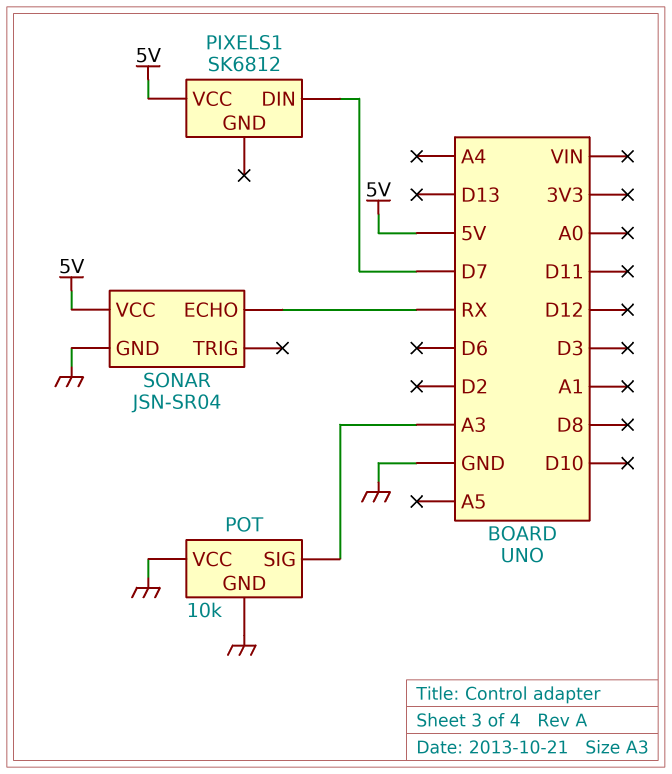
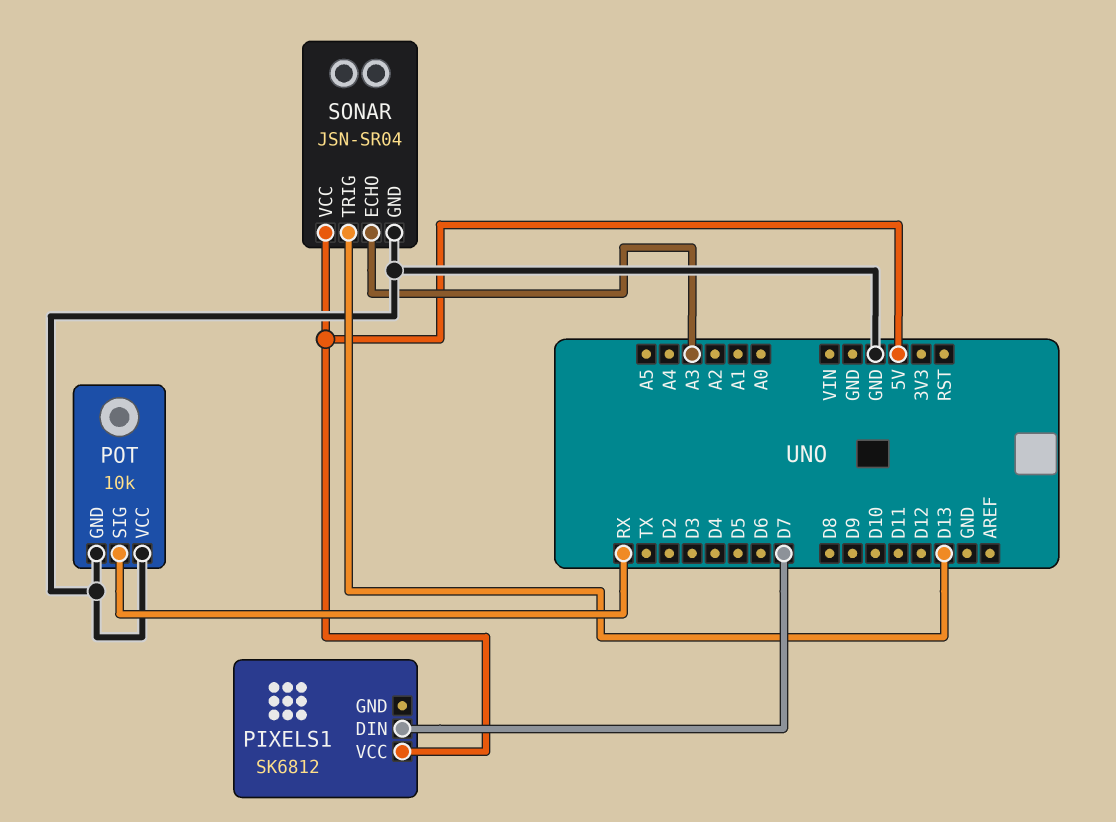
POT pin SIG: A3 -> RX
SONAR pin ECHO: RX -> A3
SONAR pin TRIG: none -> D13

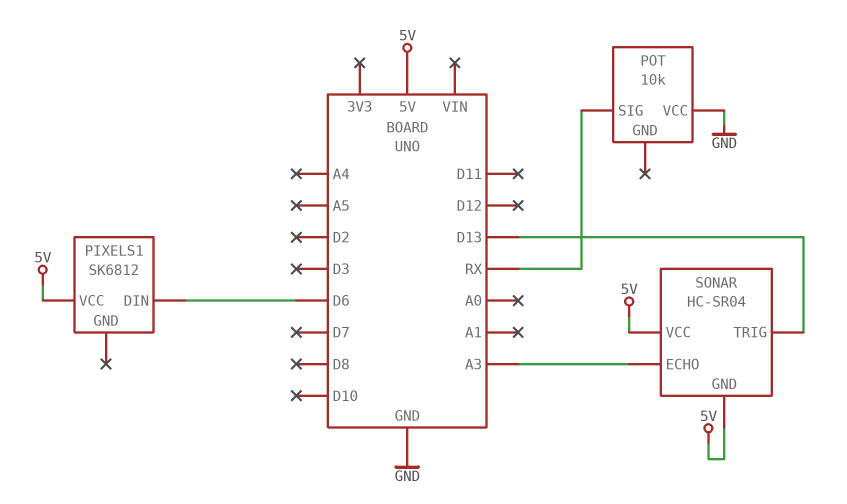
PIXELS1 pin DIN: D7 -> D6
POT pin GND: GND -> none
SONAR: JSN-SR04 -> HC-SR04
SONAR pin GND: GND -> 5V

